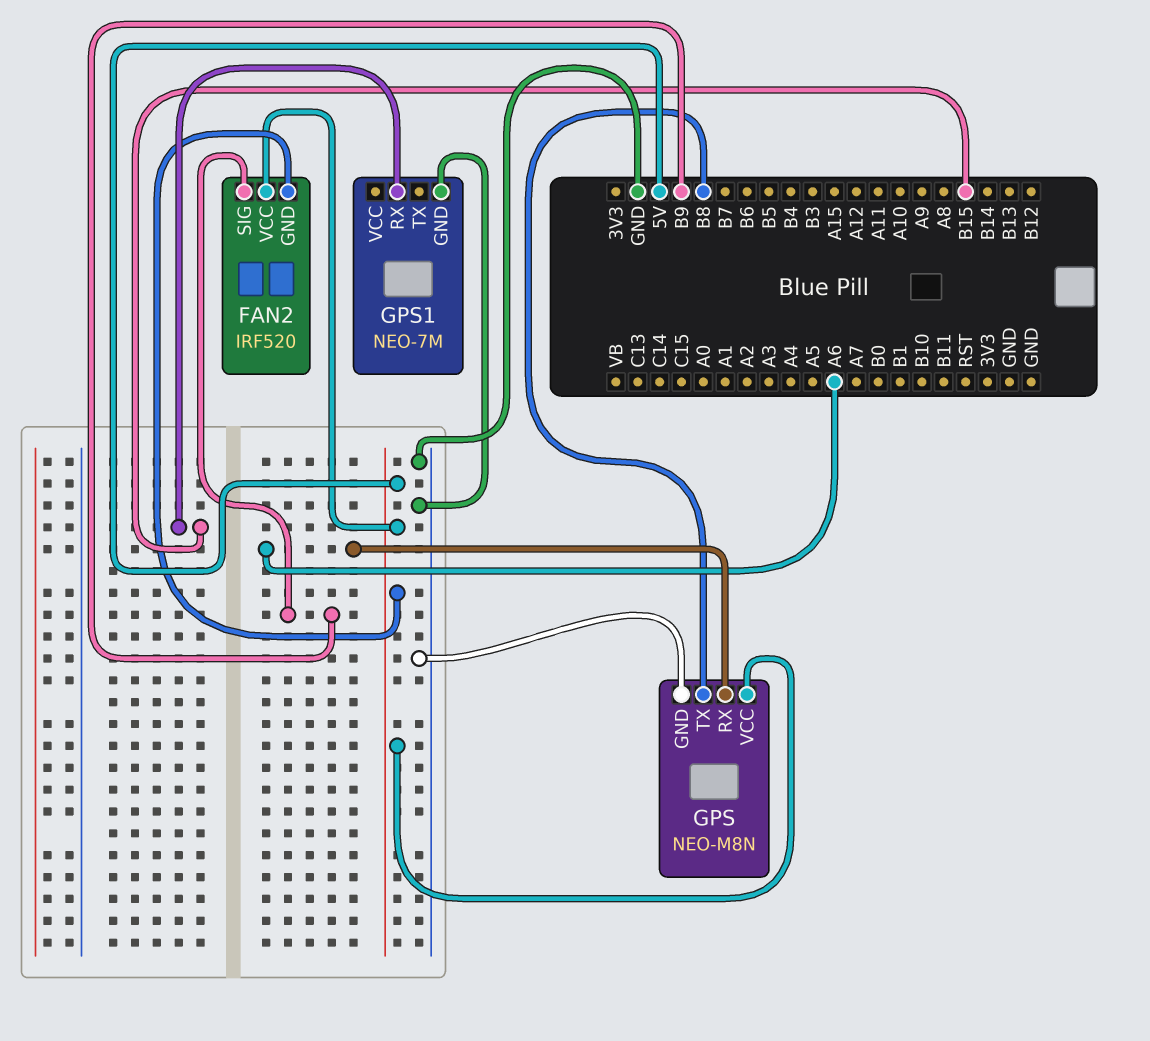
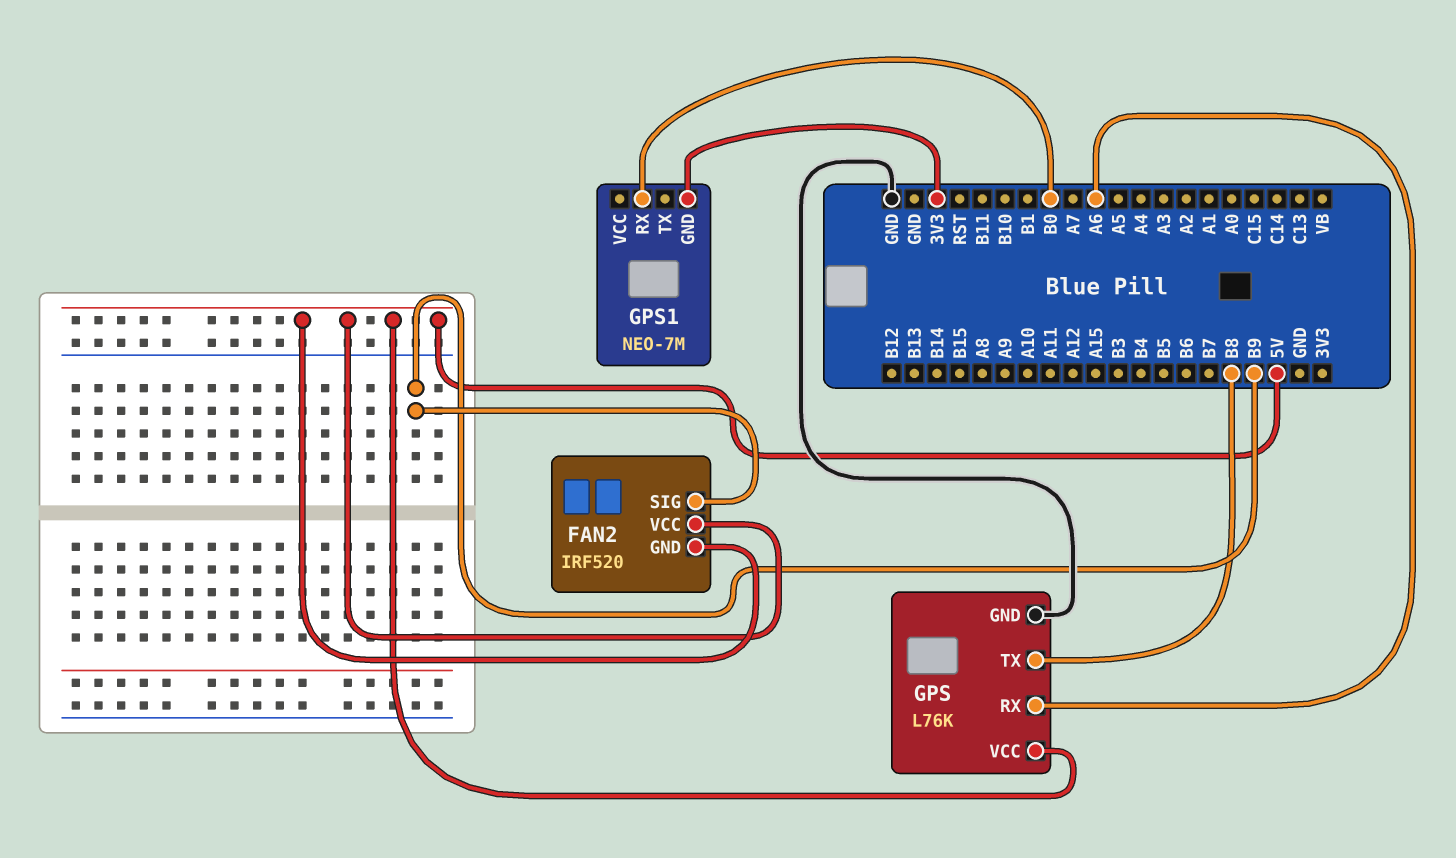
GPS: NEO-M8N -> L76K
GPS1 pin GND: GND -> 3V3
GPS1 pin RX: B15 -> B0

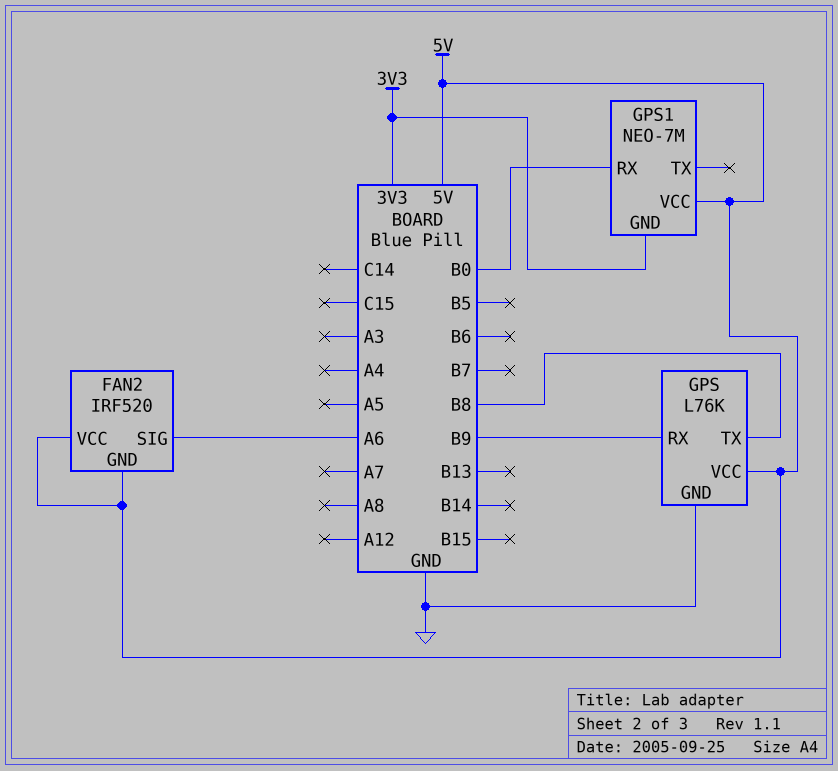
FAN2 pin SIG: B9 -> A6
GPS pin RX: A6 -> B9
GPS1 pin VCC: none -> 5V

